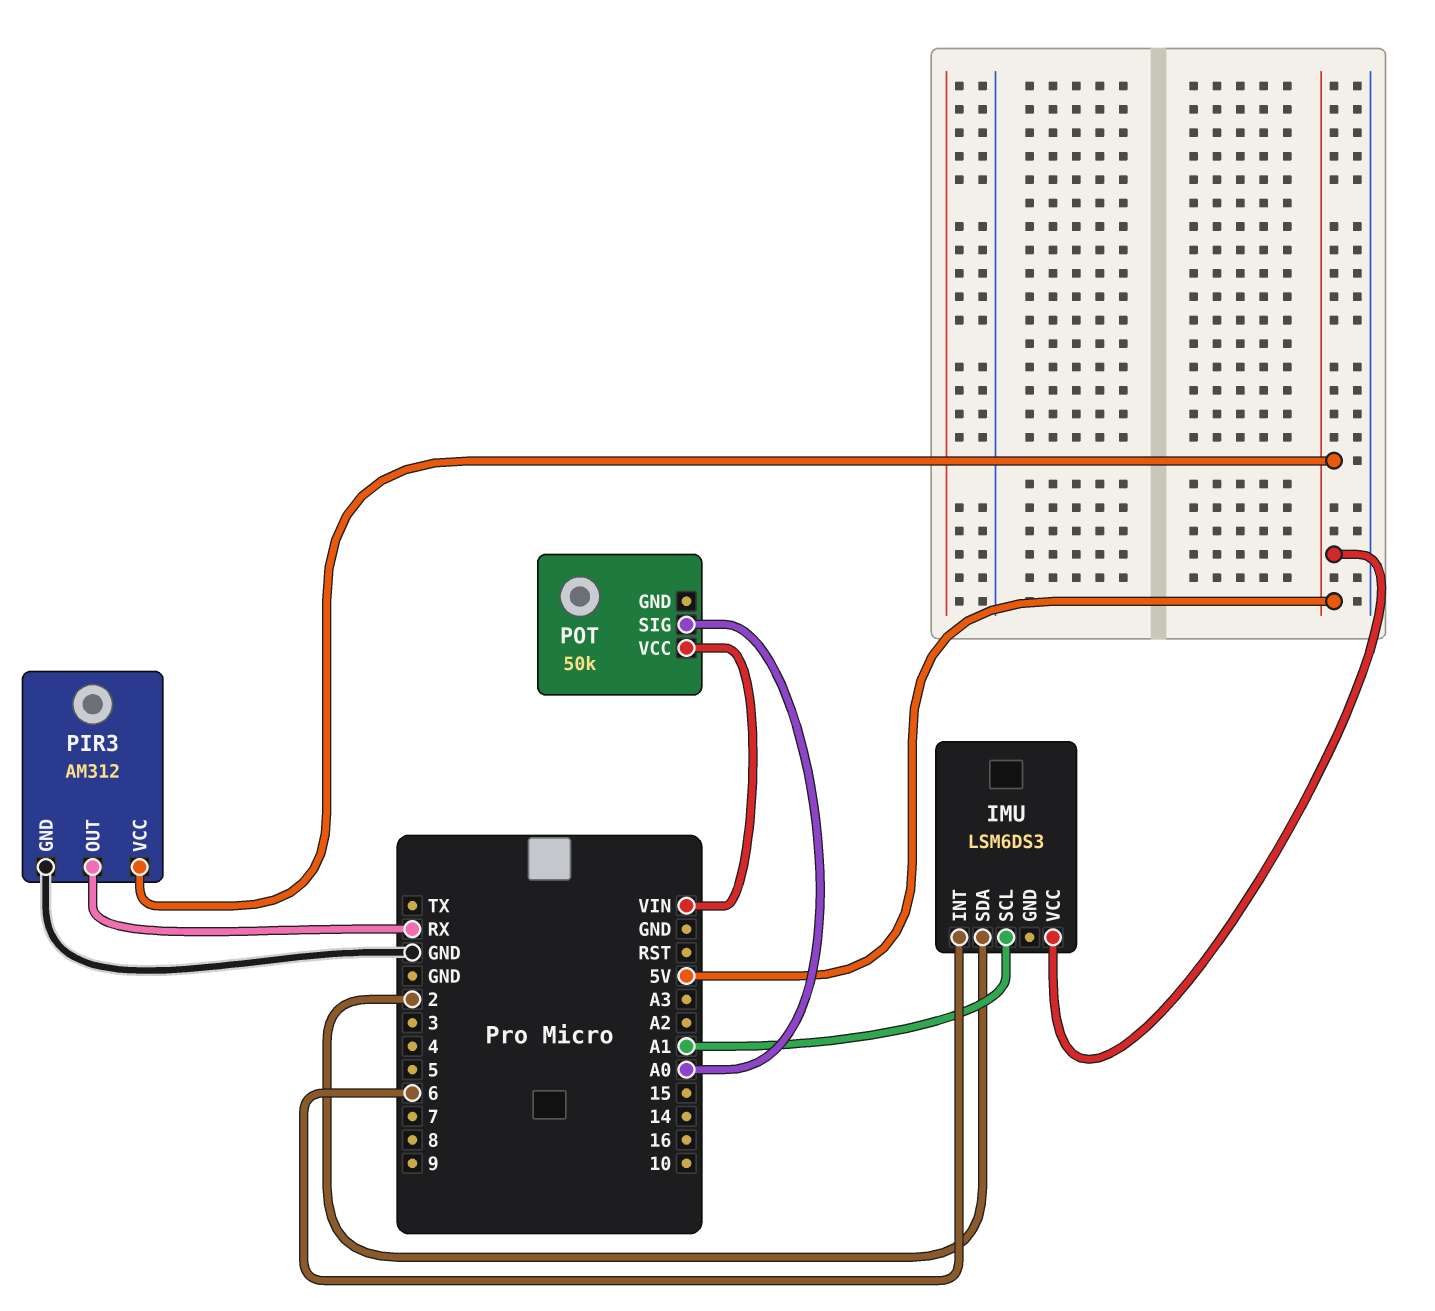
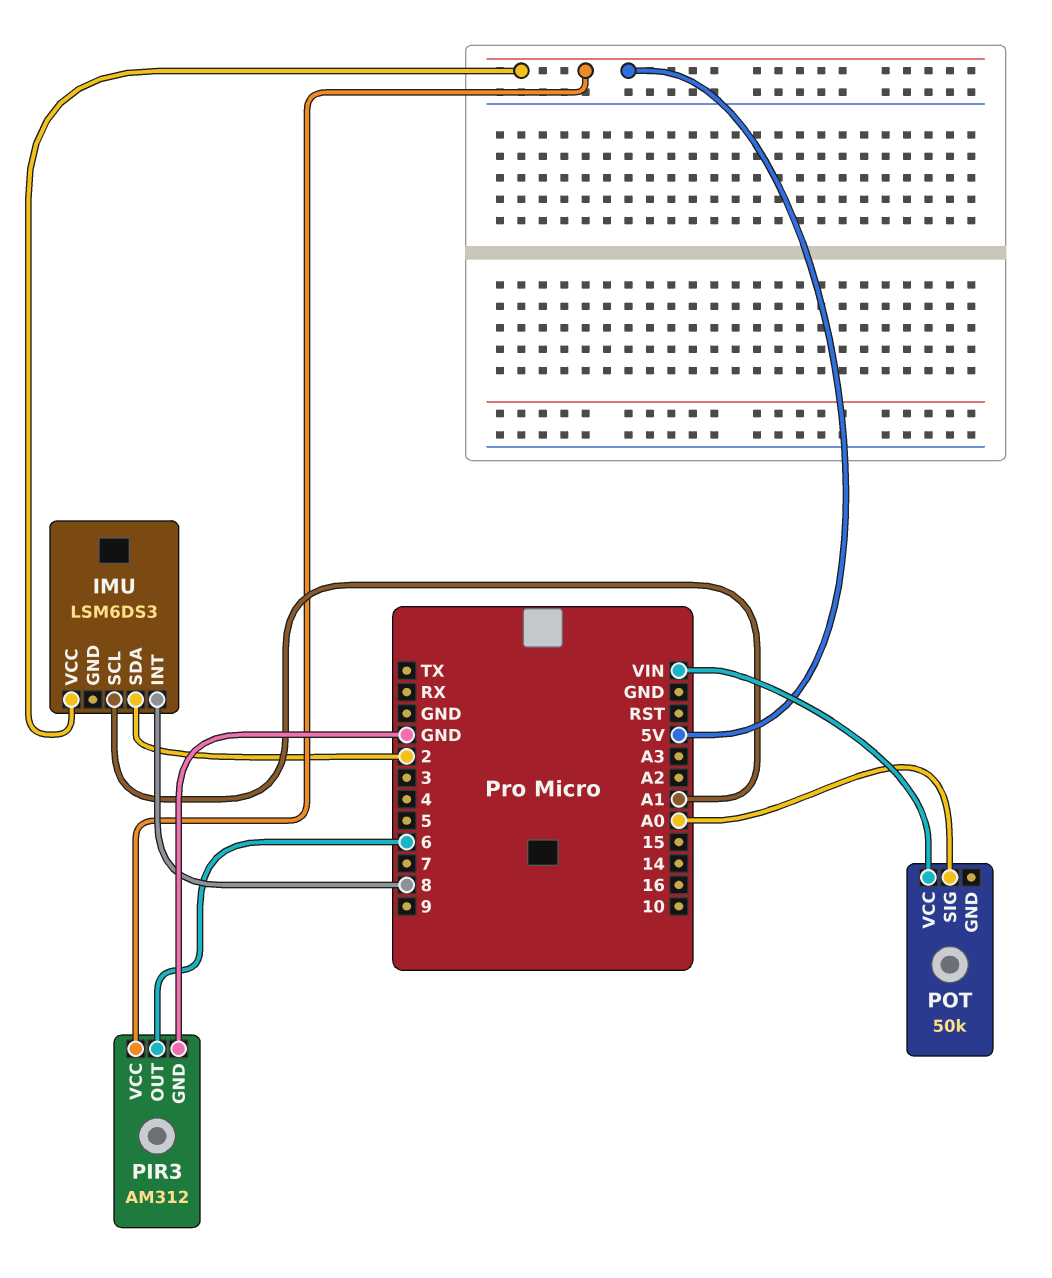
IMU pin INT: 6 -> 8
PIR3 pin OUT: RX -> 6

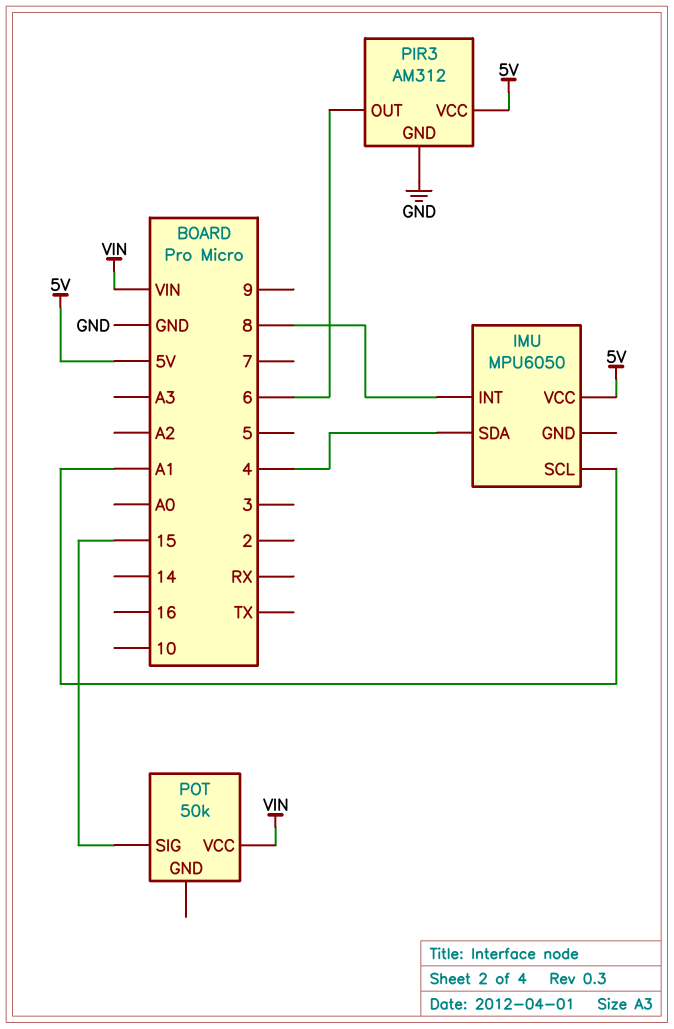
IMU: LSM6DS3 -> MPU6050
IMU pin SDA: 2 -> 4
POT pin SIG: A0 -> 15

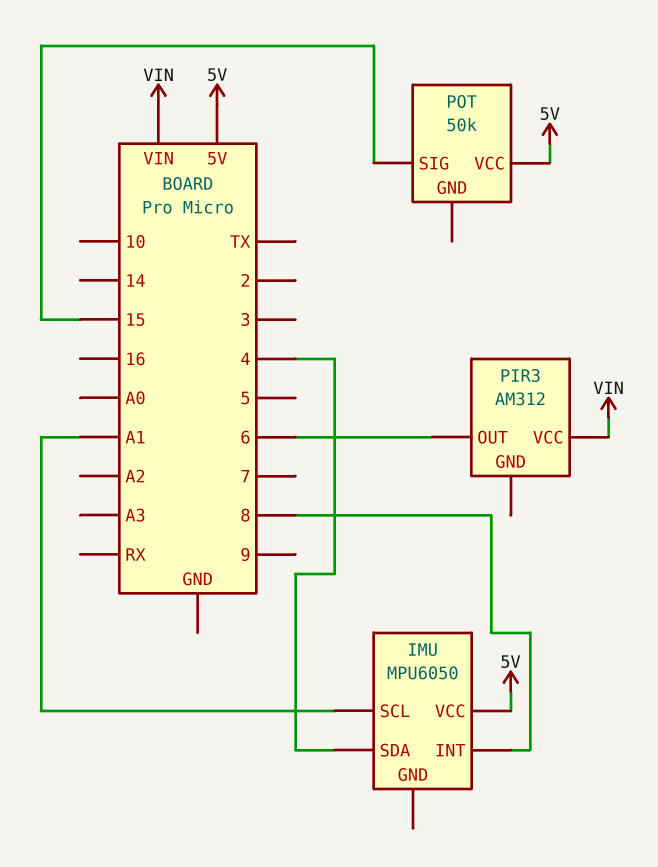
PIR3 pin GND: GND -> none
PIR3 pin VCC: 5V -> VIN
POT pin VCC: VIN -> 5V

